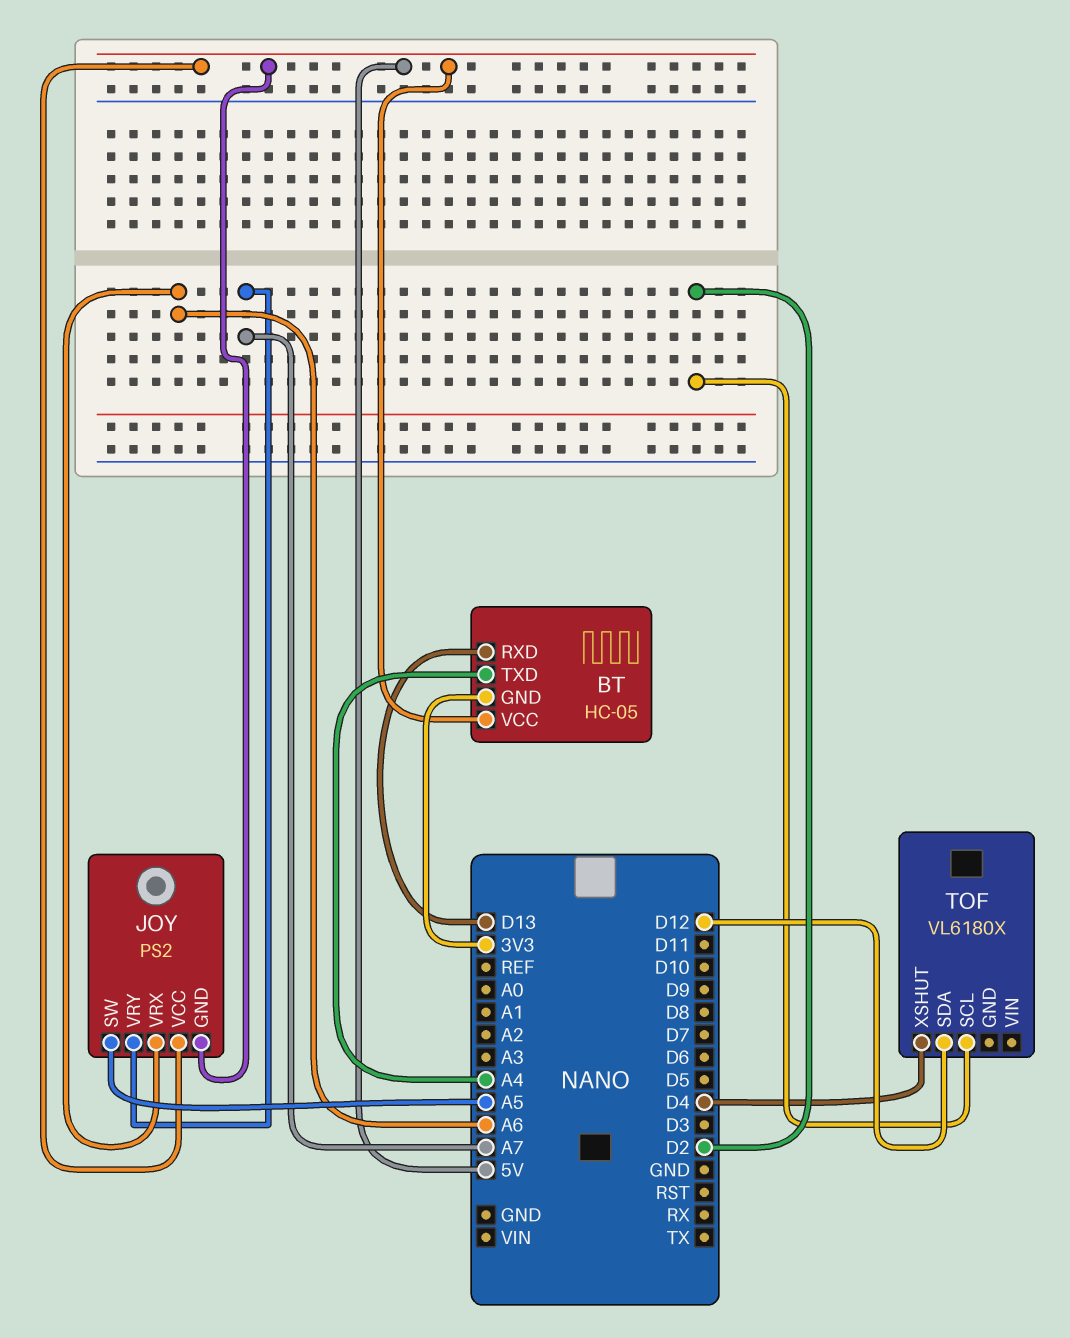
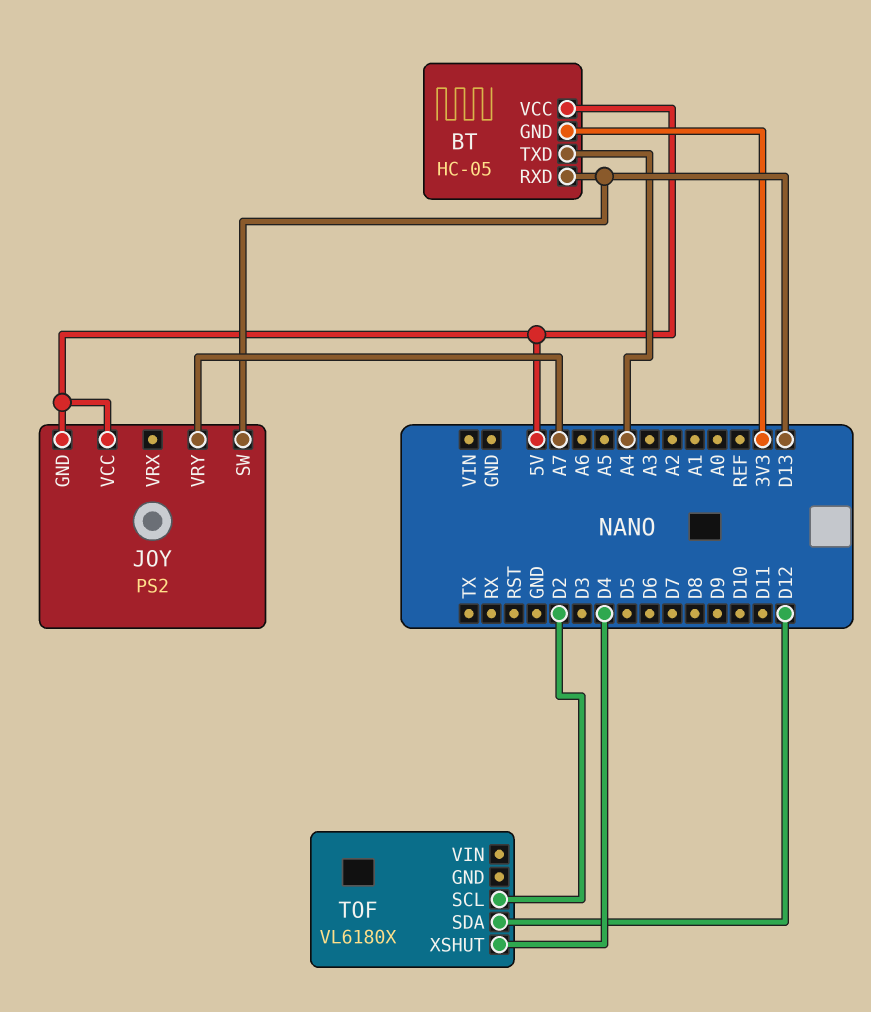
JOY pin SW: A5 -> D13
JOY pin VRX: A6 -> none

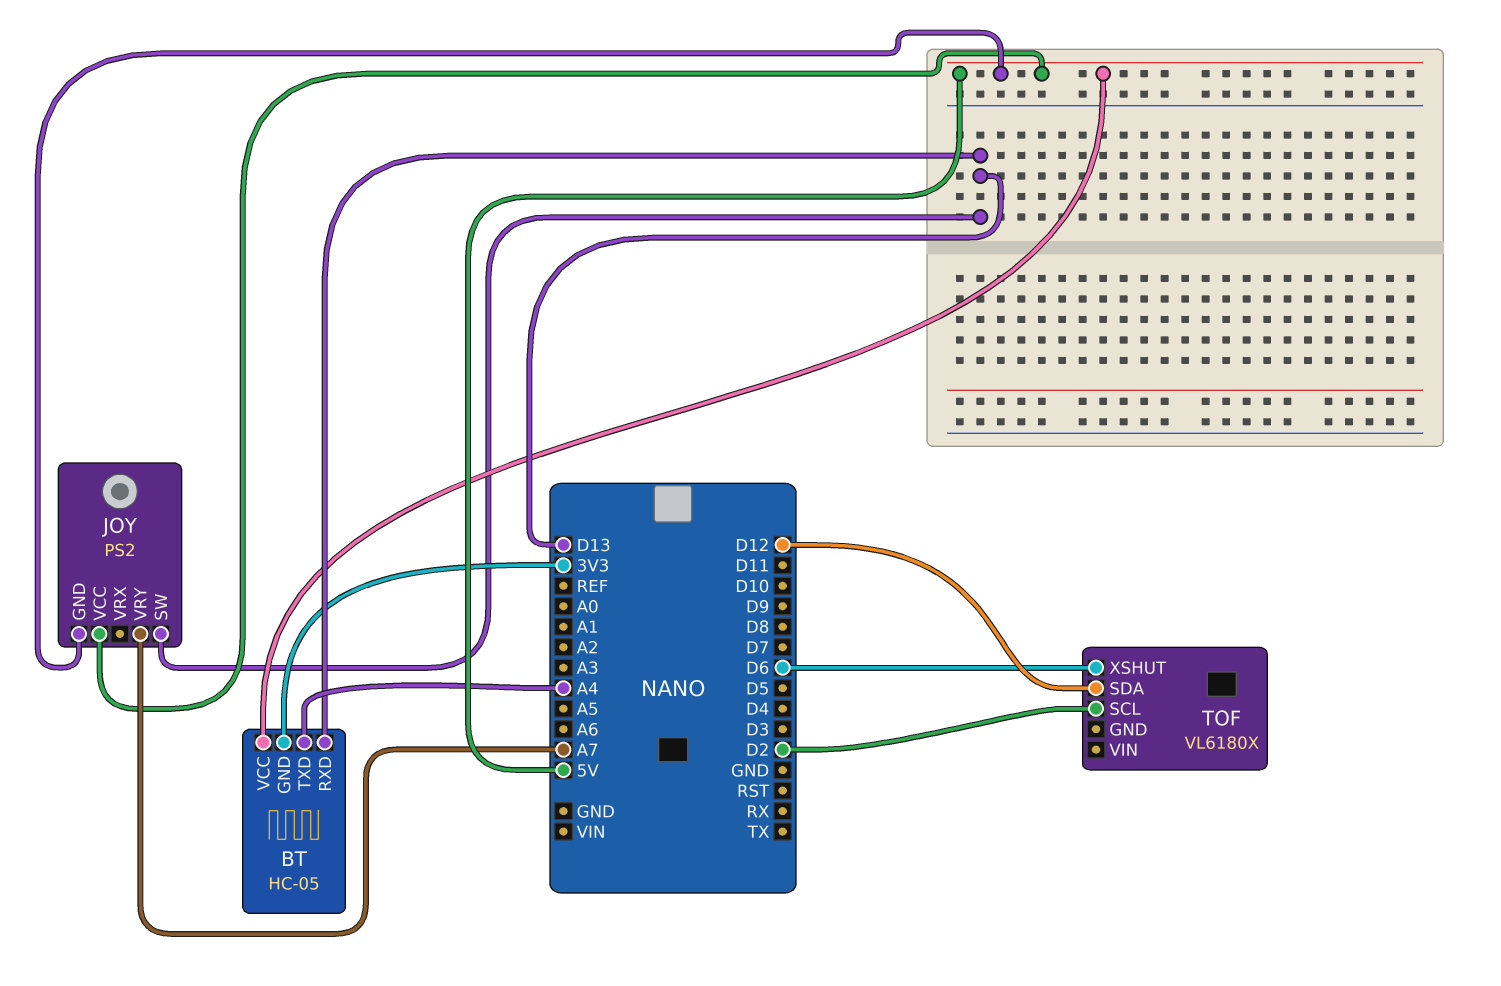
TOF pin XSHUT: D4 -> D6

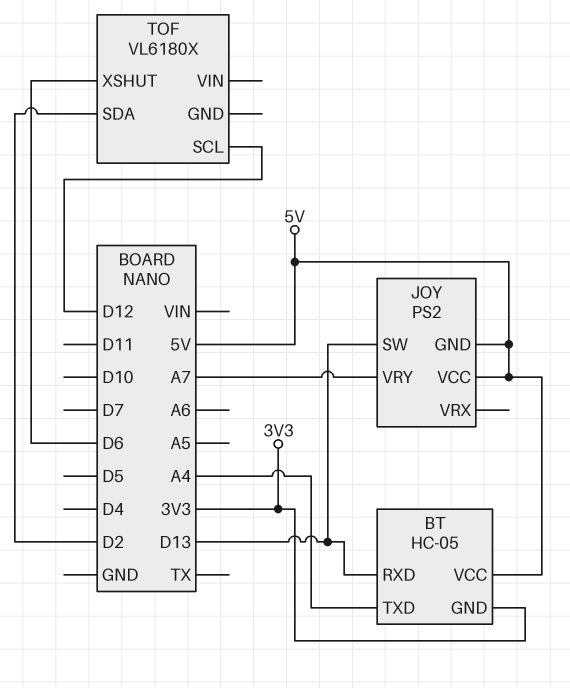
TOF pin SCL: D2 -> D12
TOF pin SDA: D12 -> D2

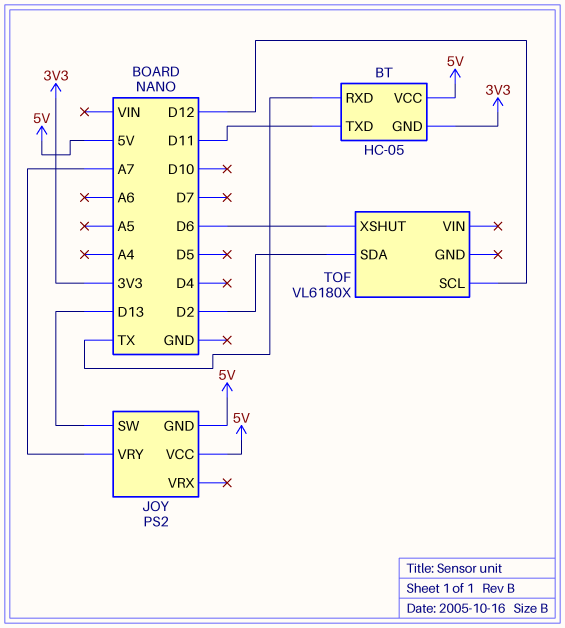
BT pin RXD: D13 -> TX
BT pin TXD: A4 -> D11

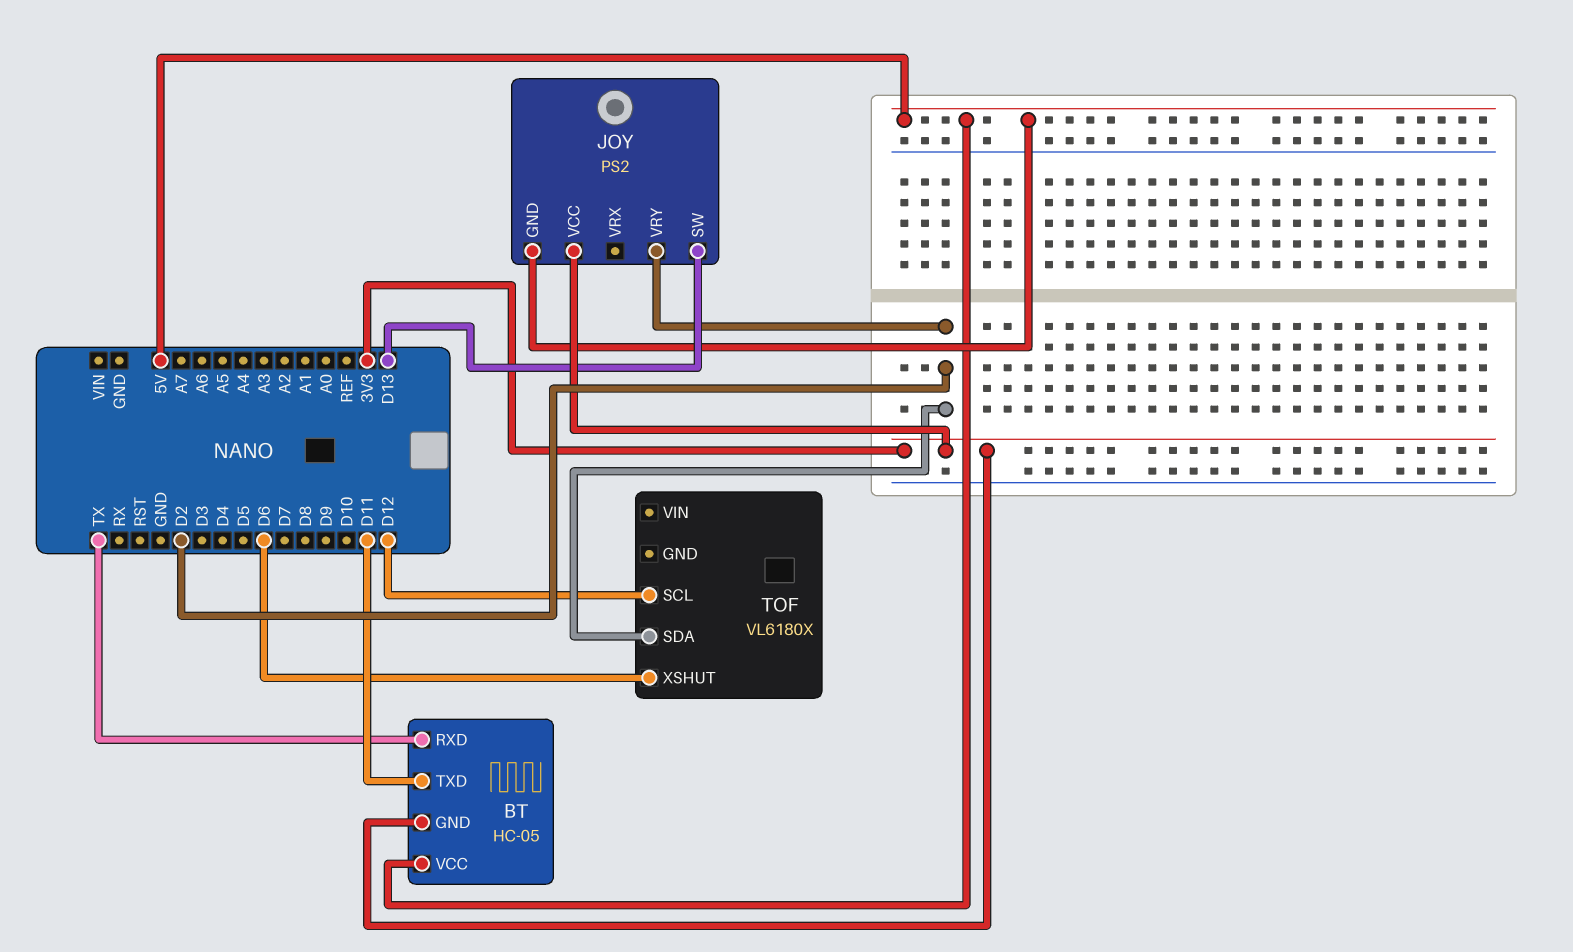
JOY pin VCC: 5V -> 3V3
JOY pin VRY: A7 -> D2

